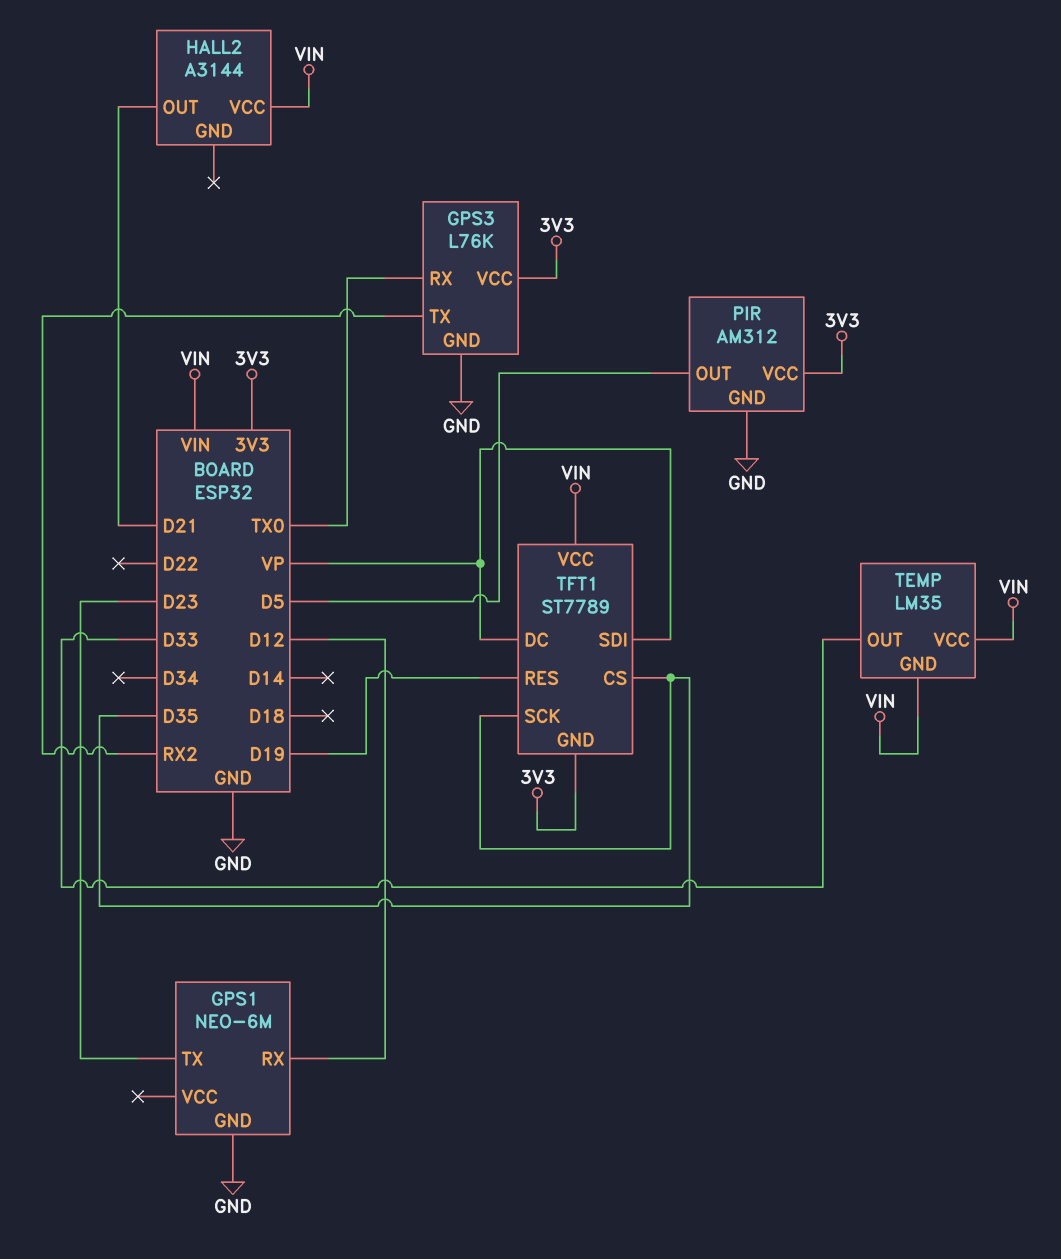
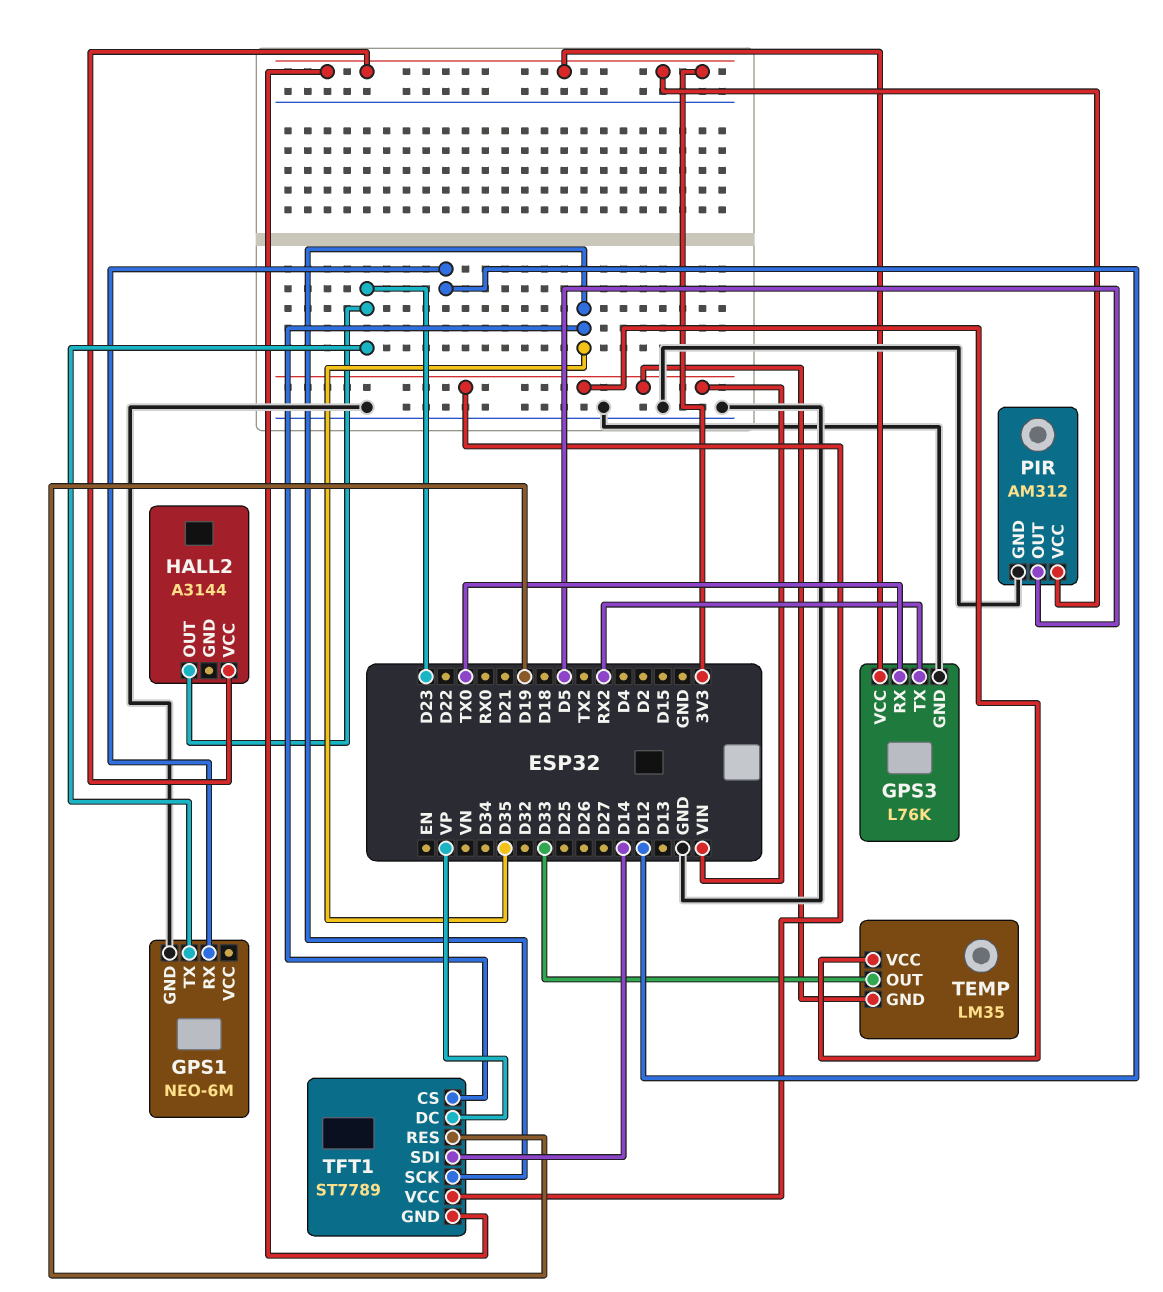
HALL2 pin OUT: D21 -> D23
HALL2 pin VCC: VIN -> 3V3
TFT1 pin SDI: VP -> D14

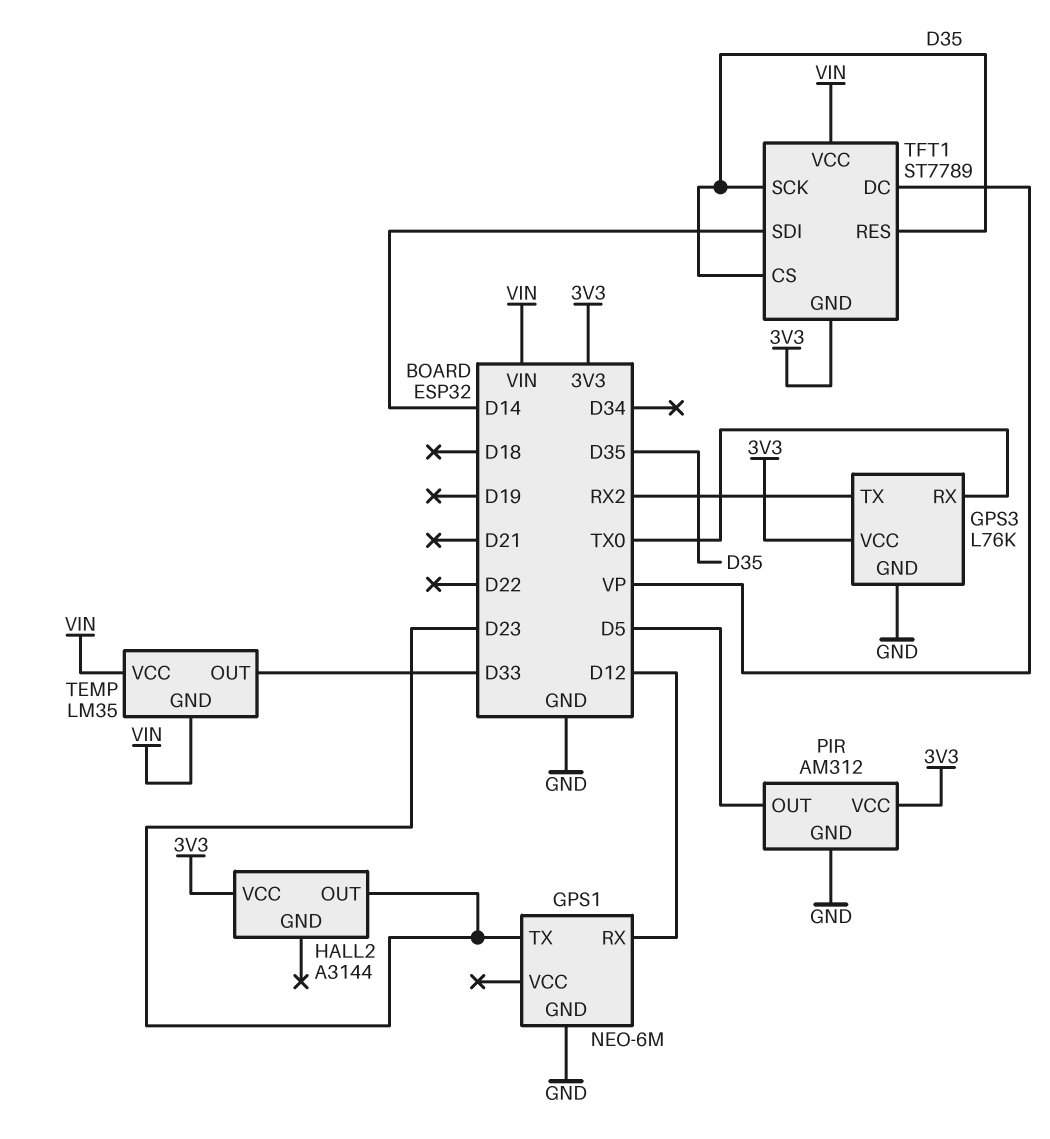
TFT1 pin RES: D19 -> D35

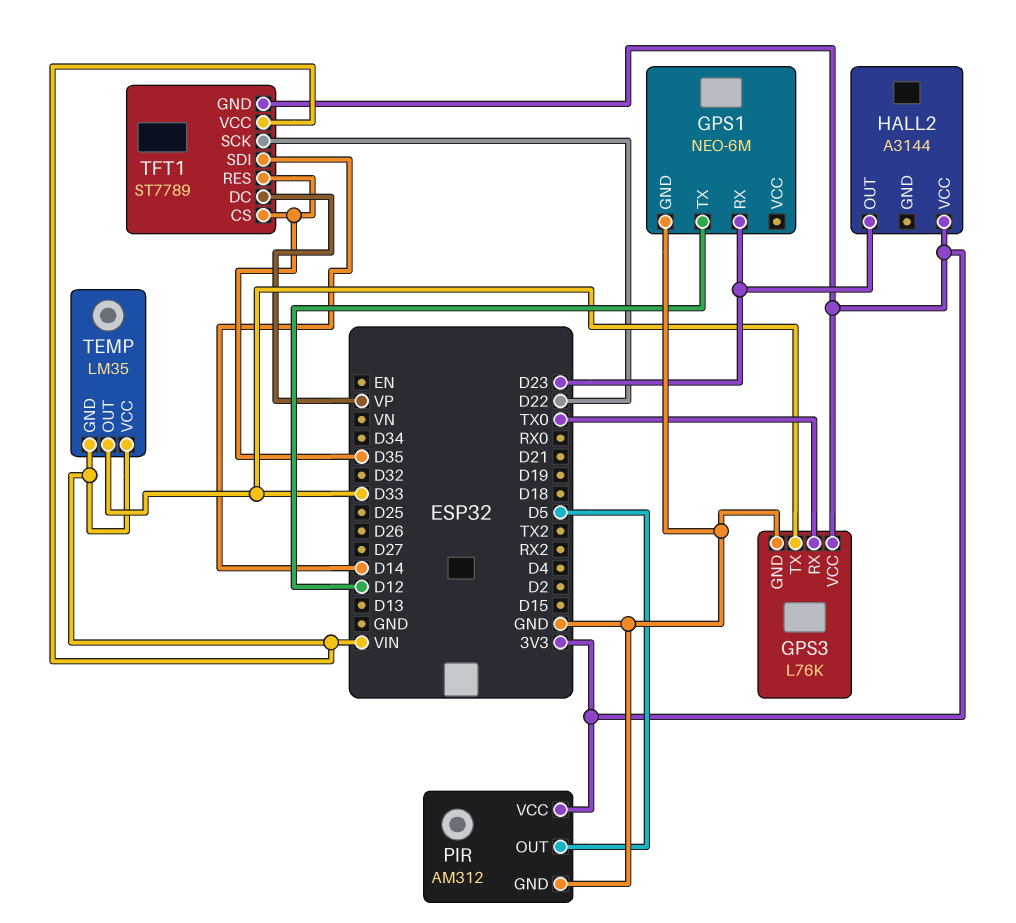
GPS1 pin RX: D12 -> D23
GPS1 pin TX: D23 -> D12
GPS3 pin TX: RX2 -> D33
TFT1 pin SCK: D35 -> D22

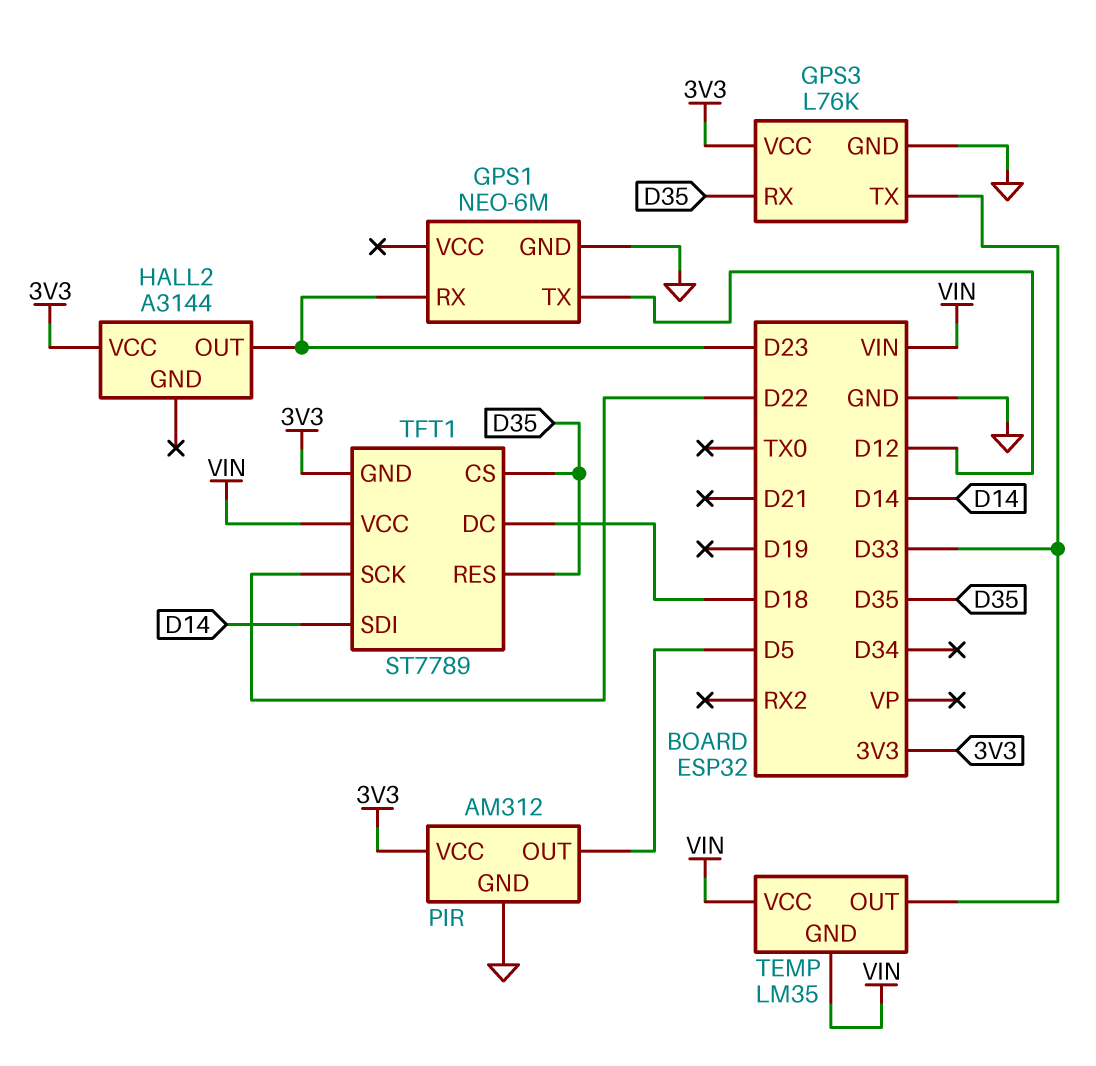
GPS3 pin RX: TX0 -> D35
TFT1 pin DC: VP -> D18

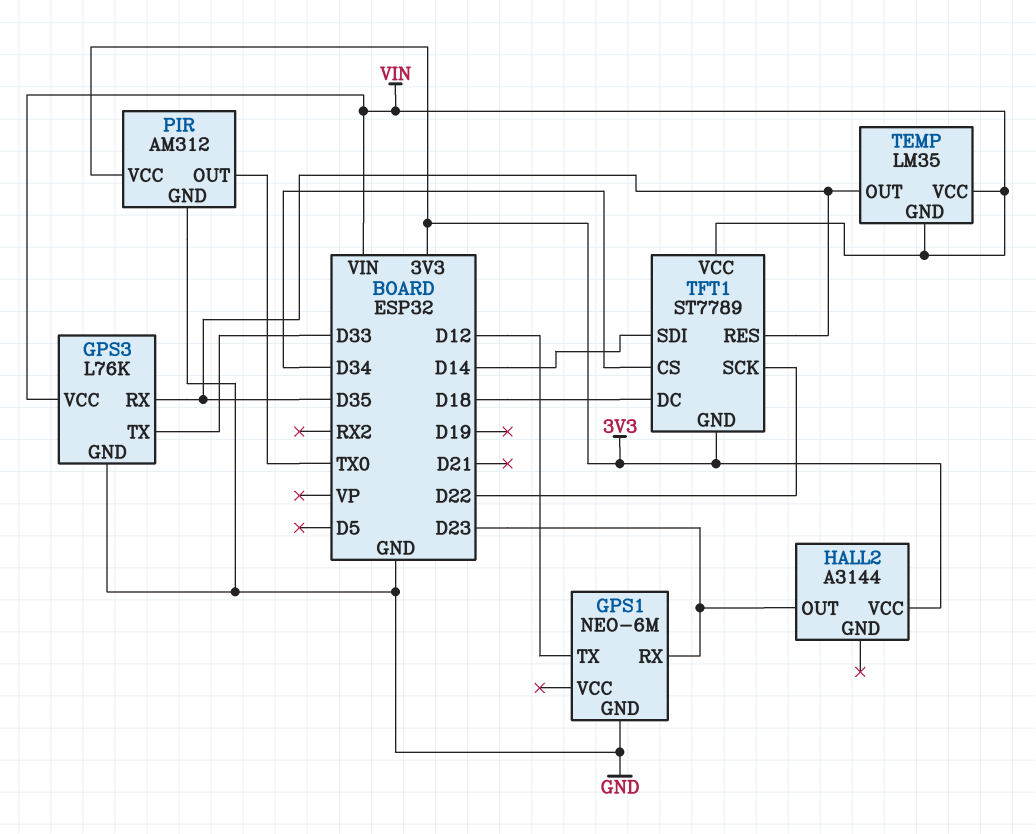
GPS3 pin VCC: 3V3 -> VIN
PIR pin OUT: D5 -> TX0
TEMP pin OUT: D33 -> D35
TFT1 pin CS: D35 -> D34

